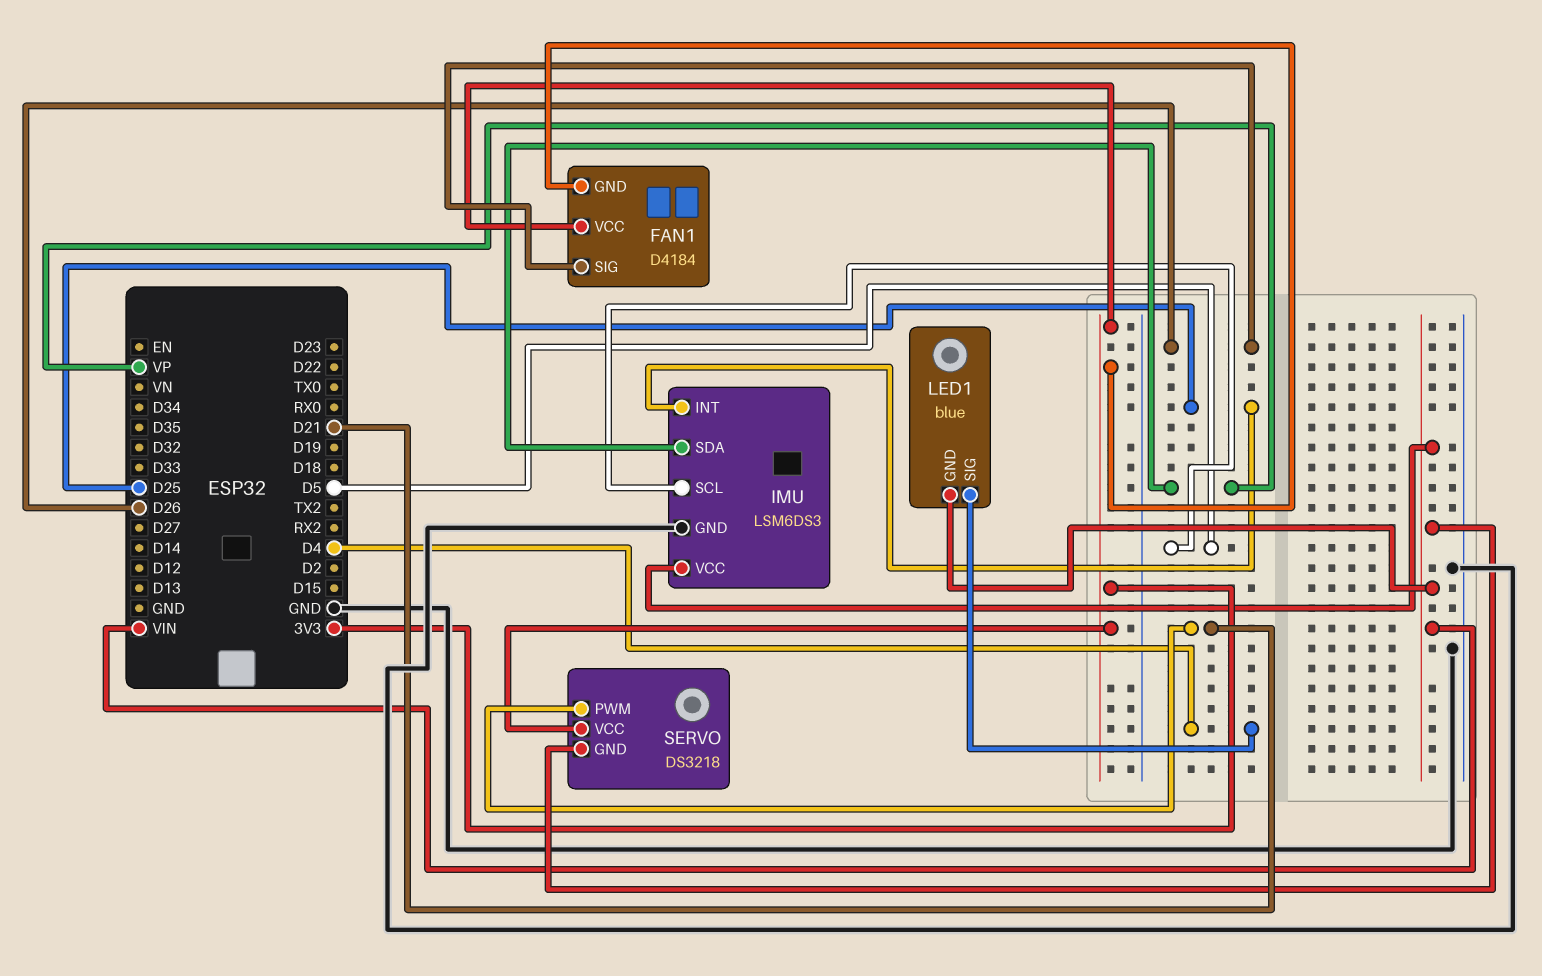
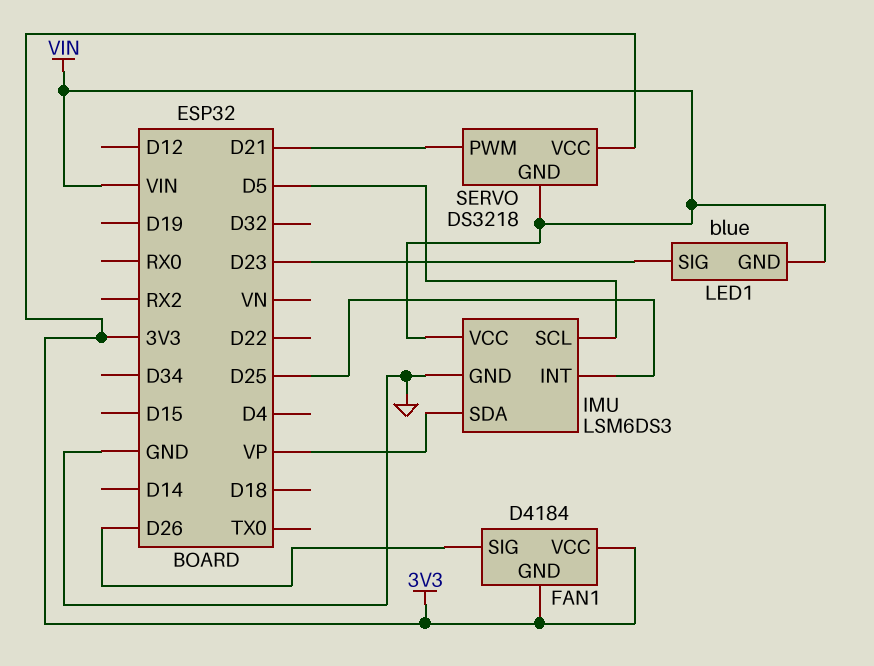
LED1 pin SIG: D4 -> D23

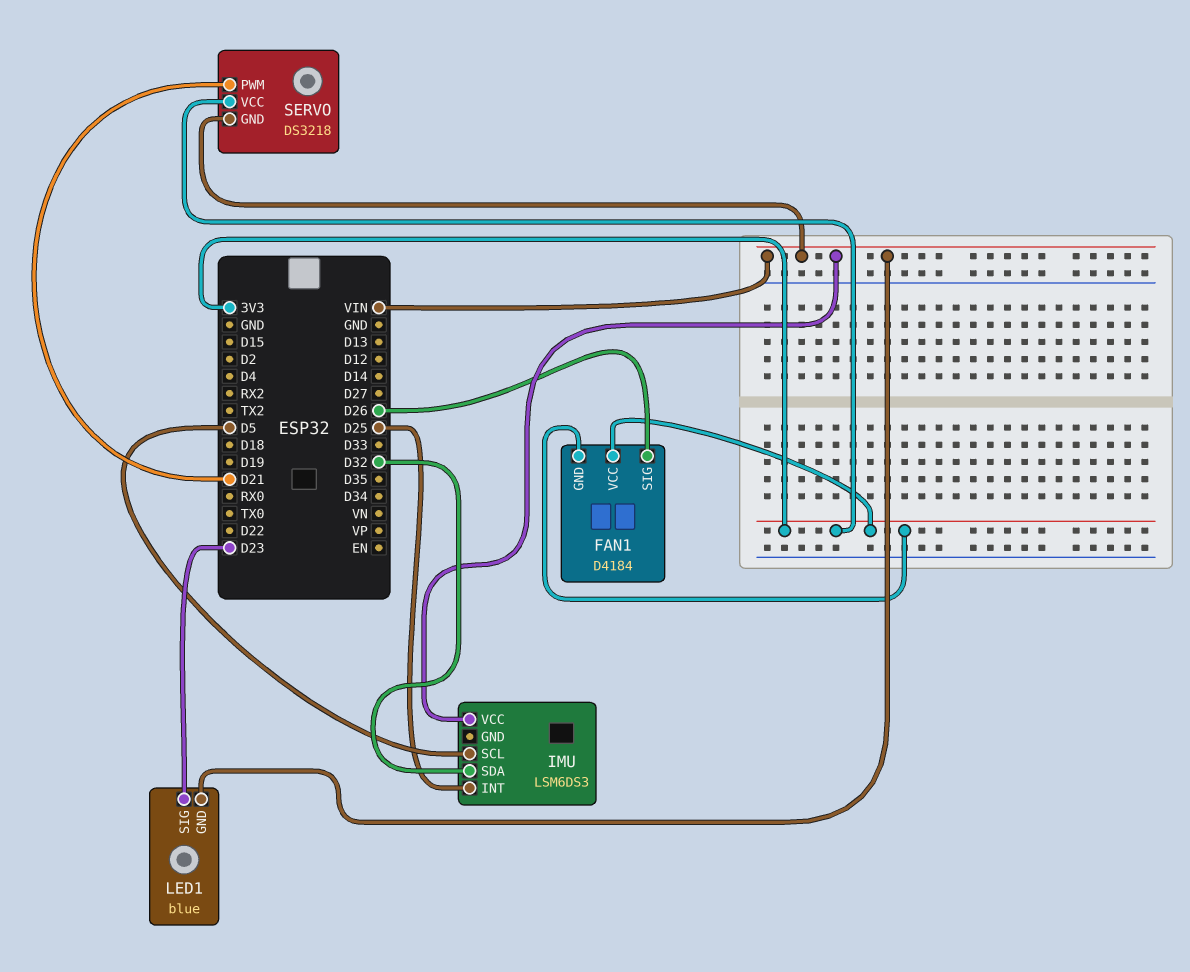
IMU pin GND: GND -> none
IMU pin SDA: VP -> D32

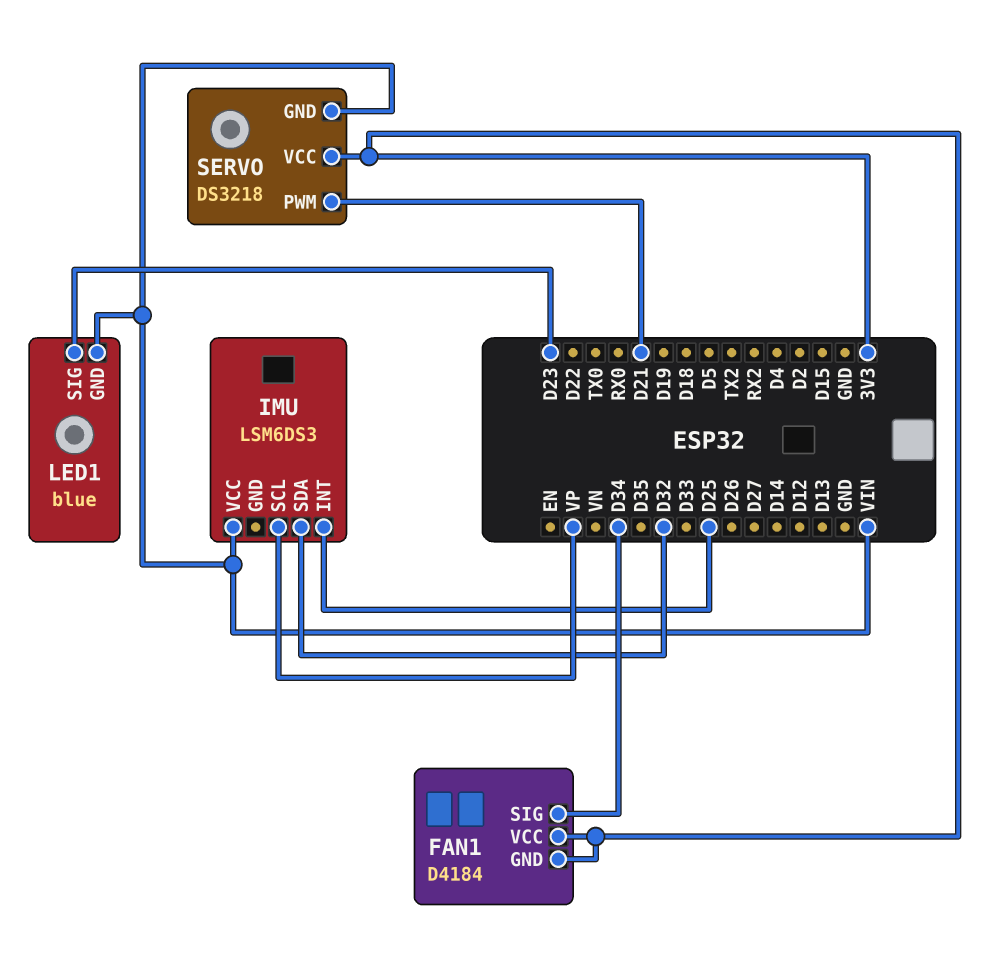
FAN1 pin SIG: D26 -> D34
IMU pin SCL: D5 -> VP

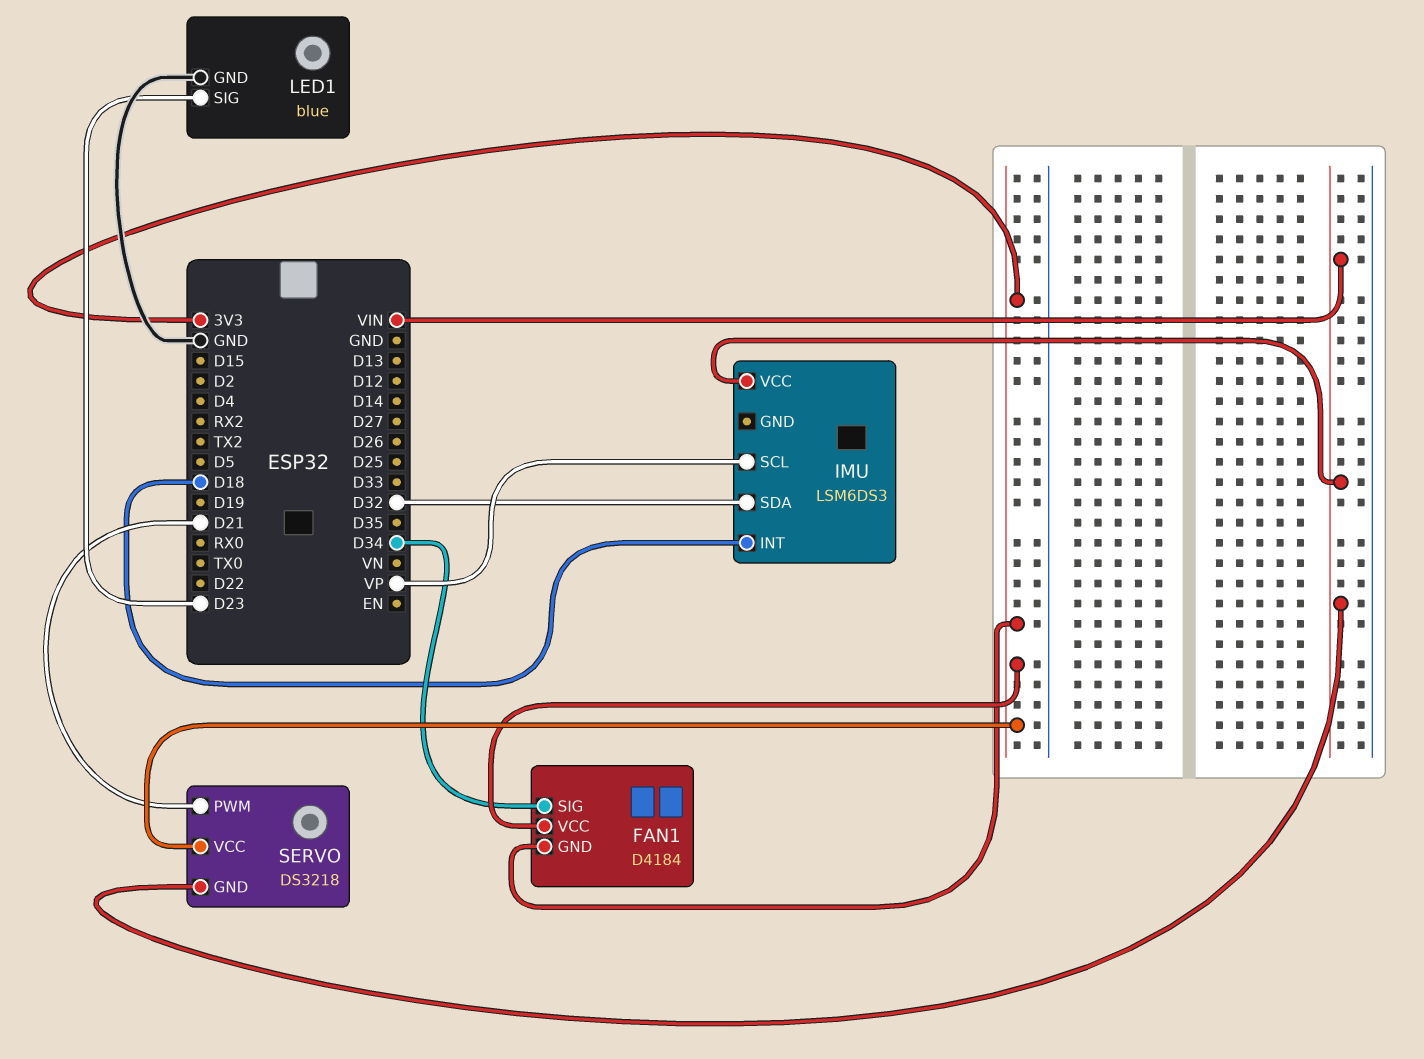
IMU pin INT: D25 -> D18
LED1 pin GND: VIN -> GND

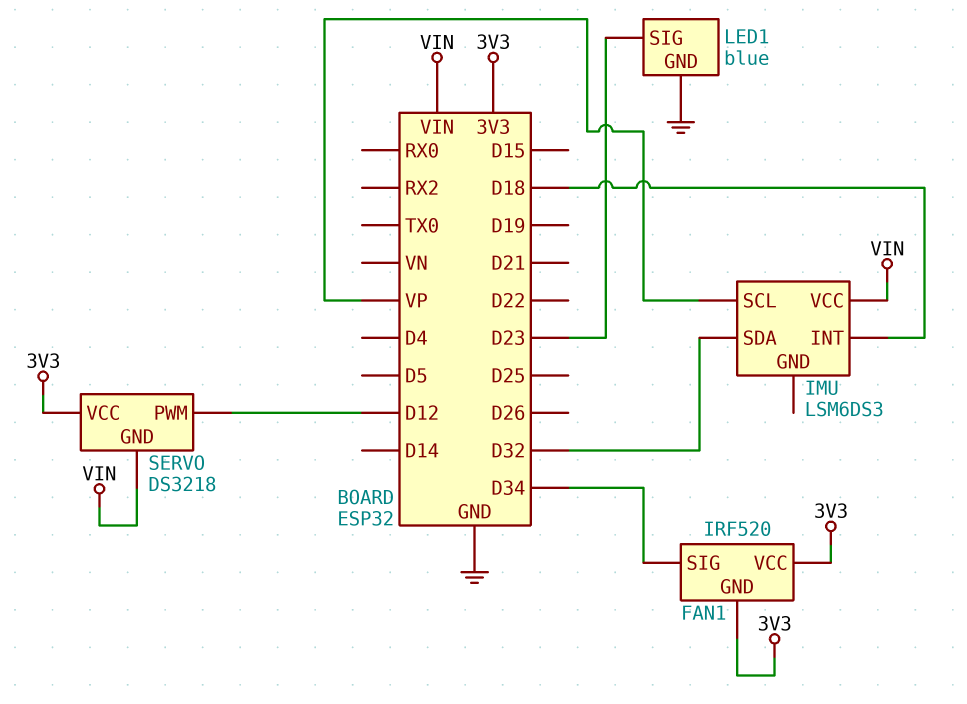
FAN1: D4184 -> IRF520
SERVO pin PWM: D21 -> D12

